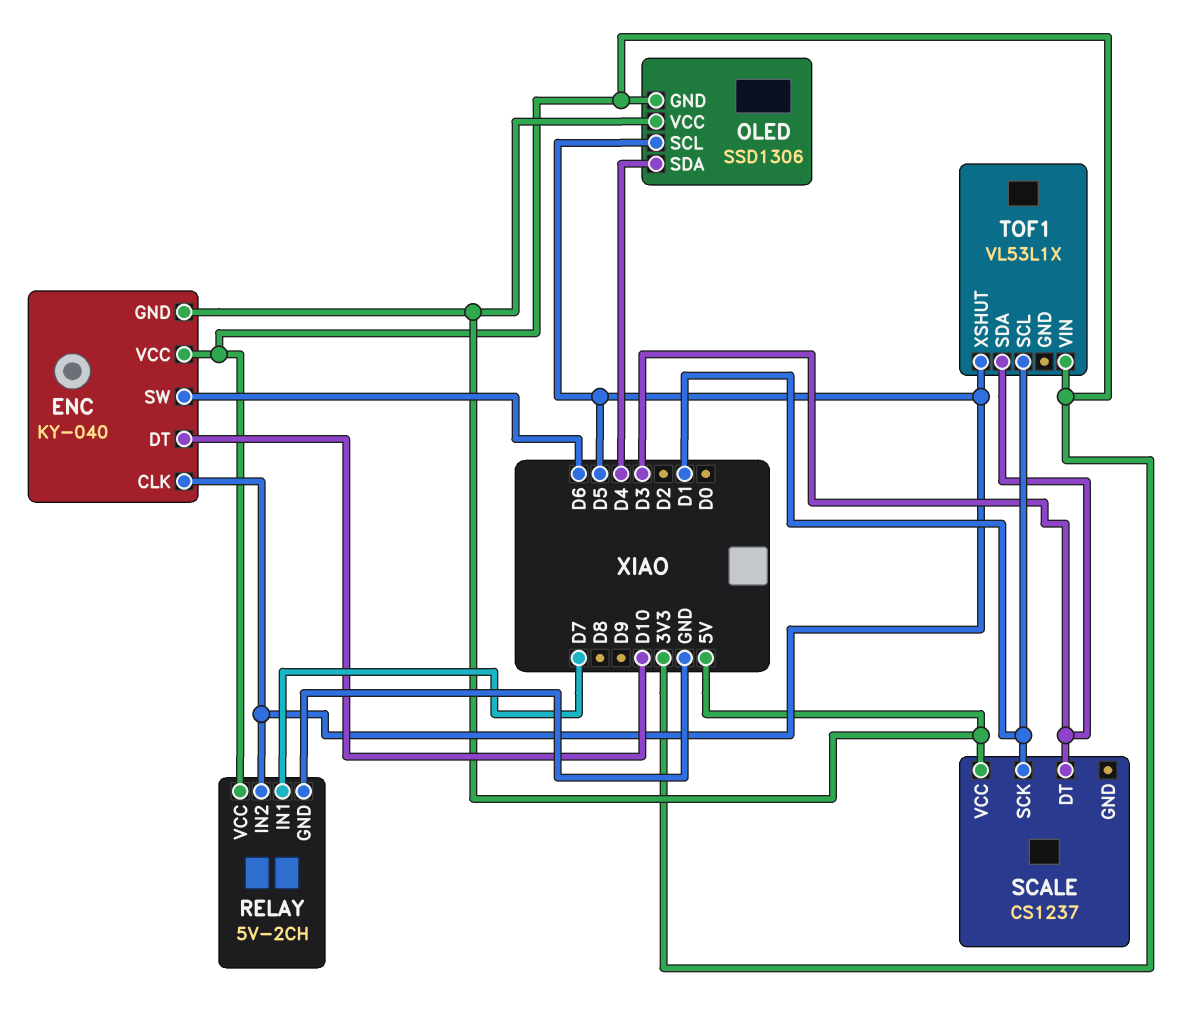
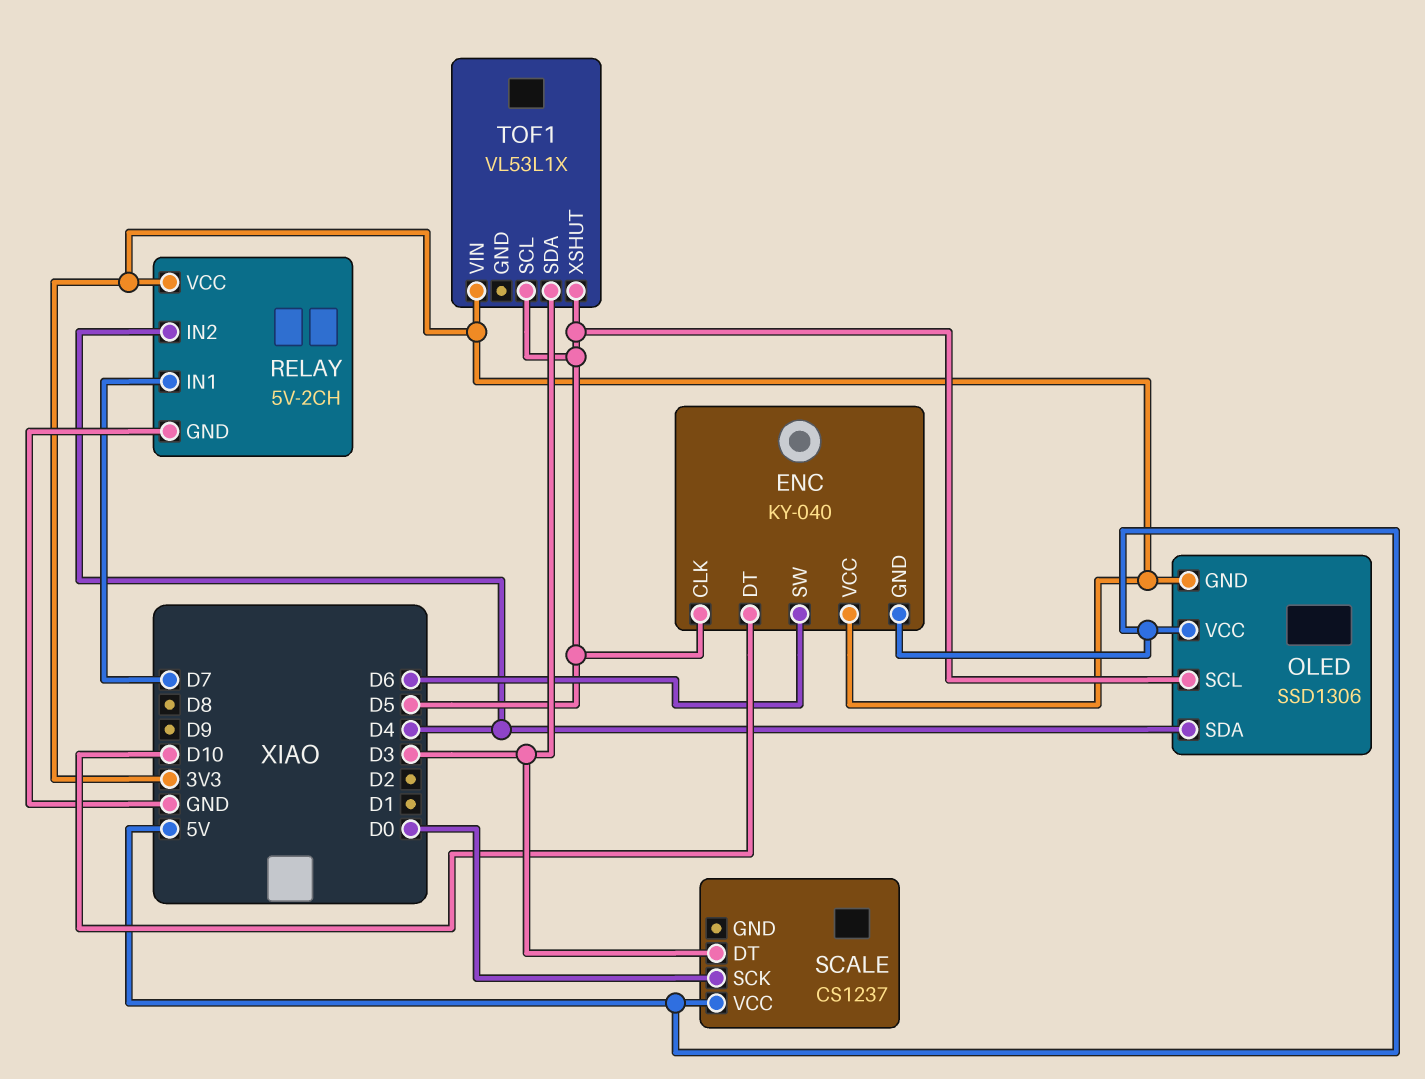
RELAY pin IN2: D5 -> D4
SCALE pin SCK: D1 -> D0
TOF1 pin SCL: D1 -> D5

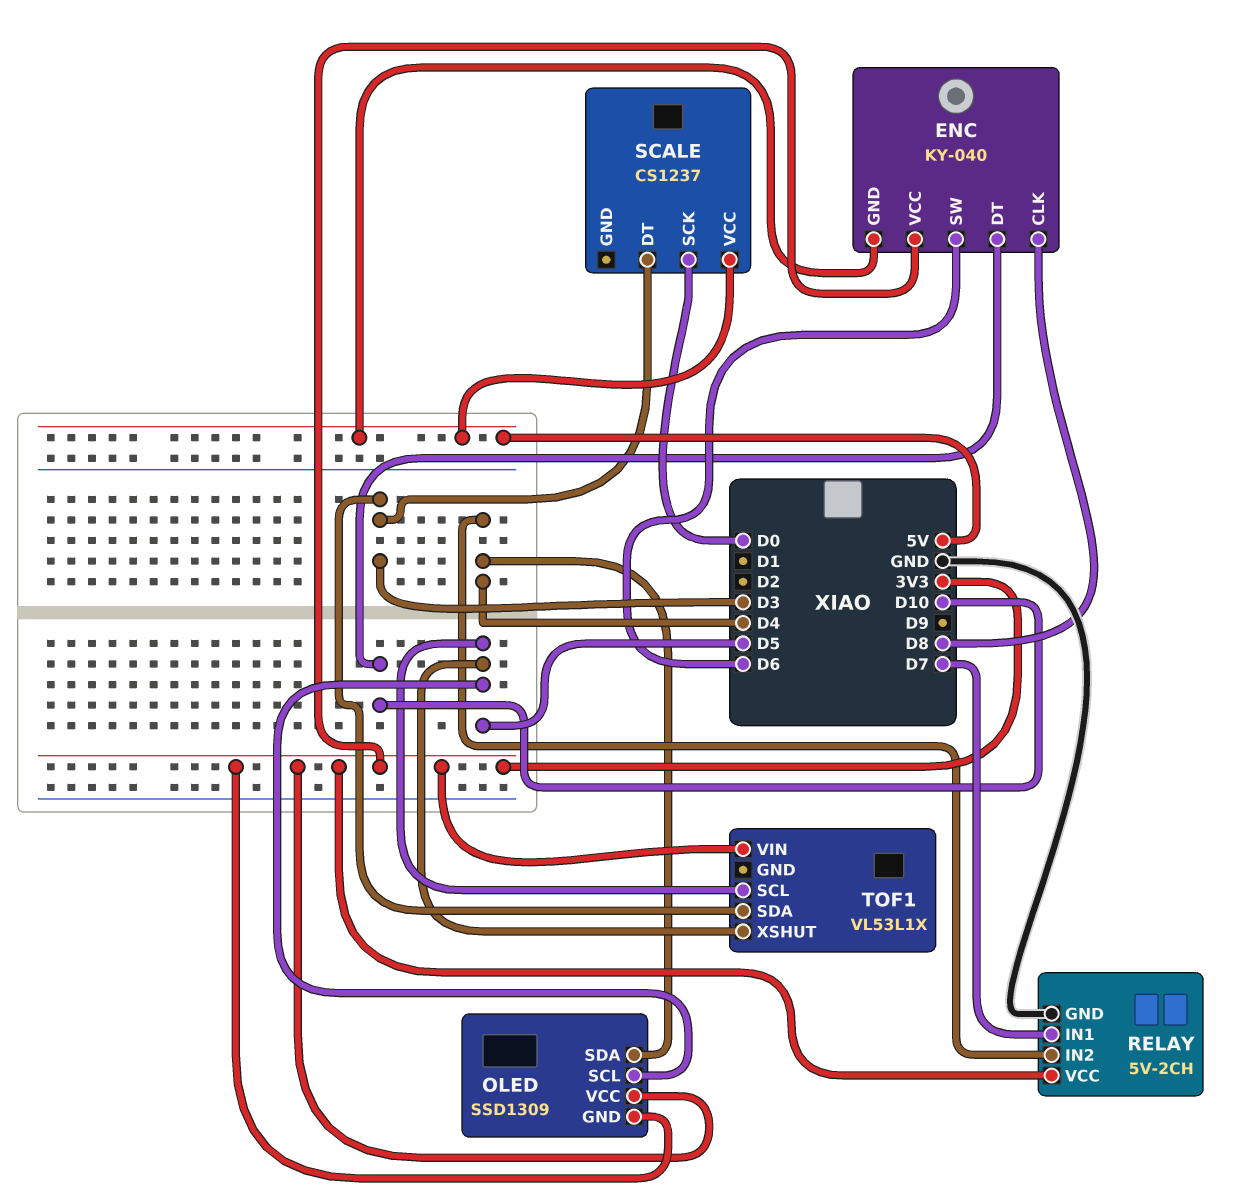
ENC pin CLK: D5 -> D8
OLED: SSD1306 -> SSD1309
OLED pin VCC: 5V -> 3V3

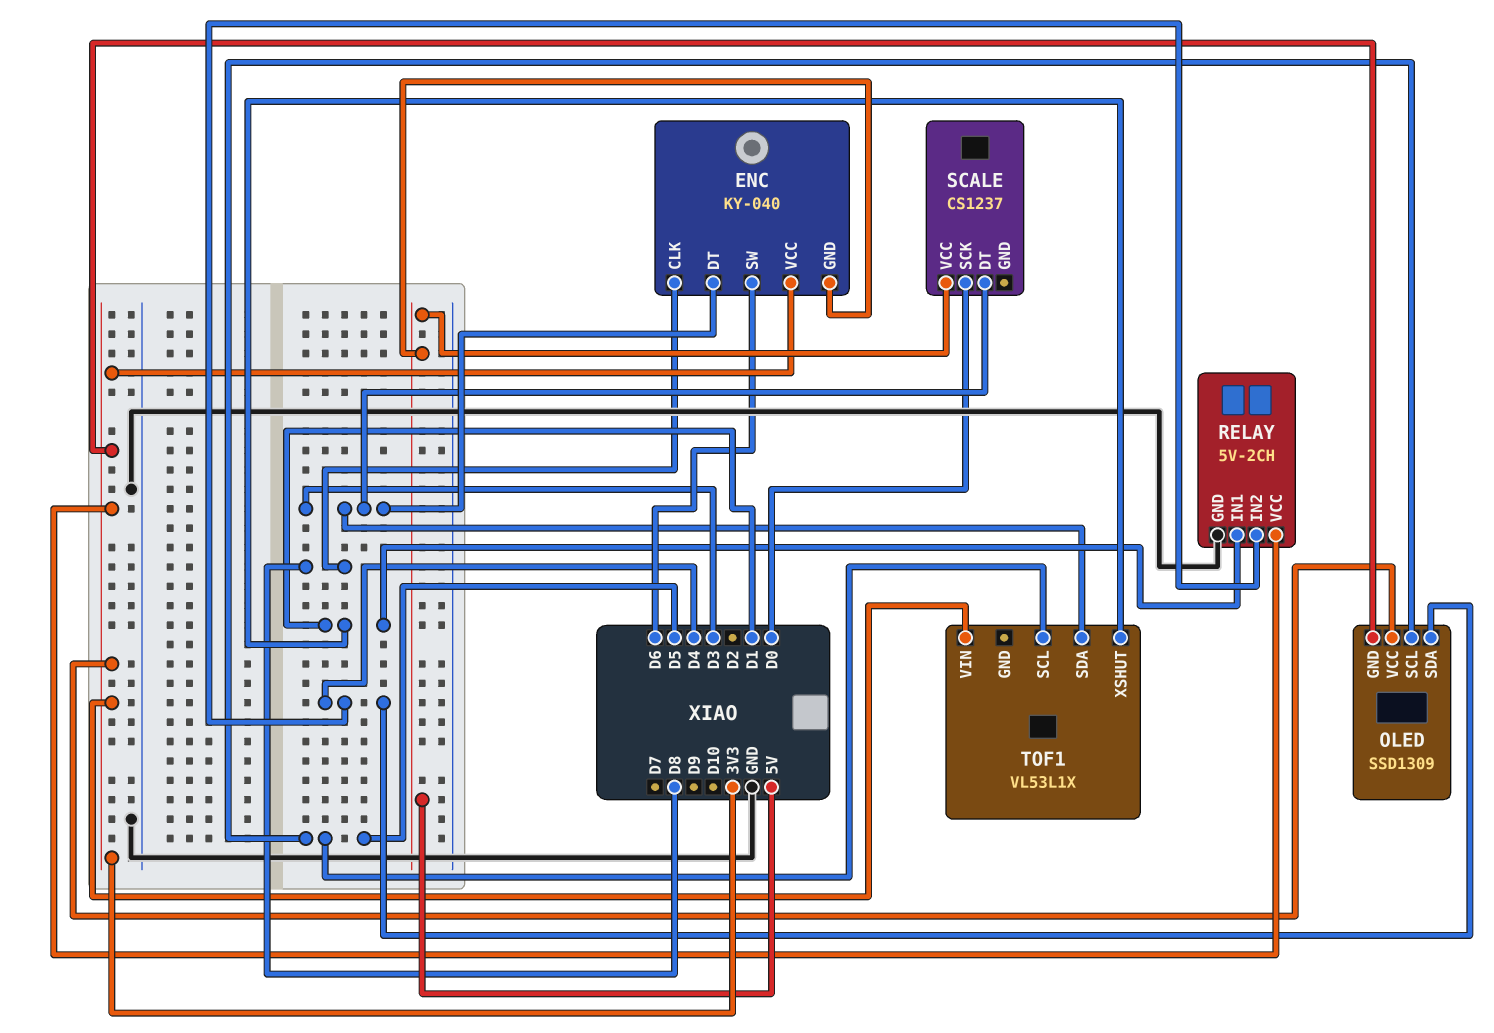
ENC pin DT: D10 -> D3
RELAY pin IN1: D7 -> D1
TOF1 pin XSHUT: D5 -> D1

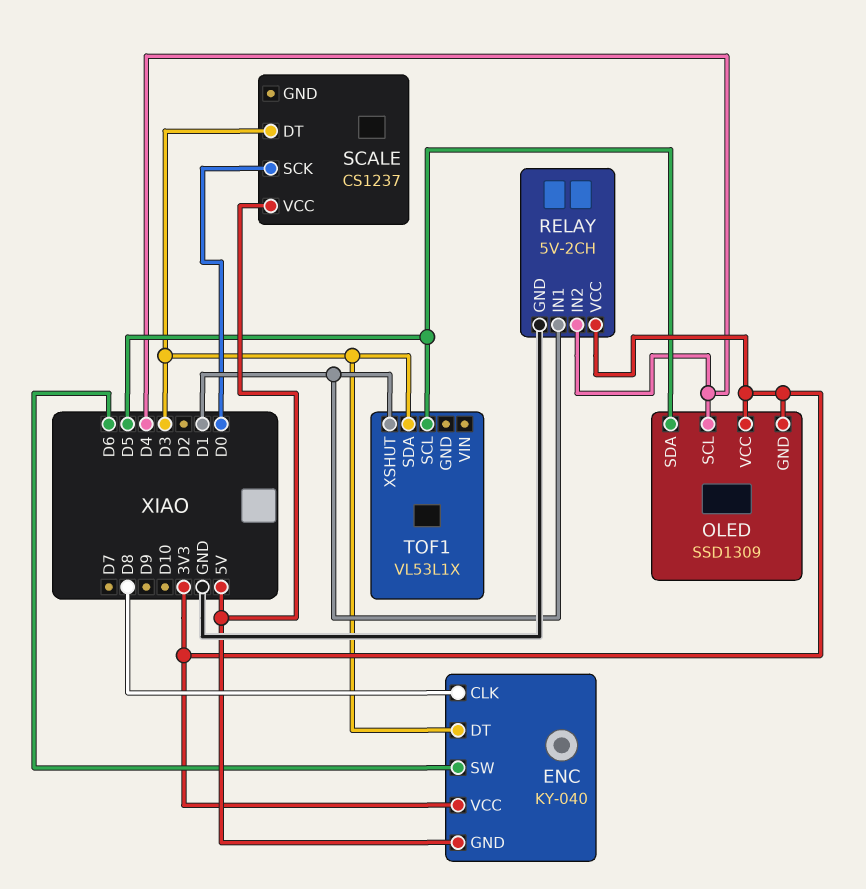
OLED pin SCL: D5 -> D4
OLED pin SDA: D4 -> D5
TOF1 pin VIN: 3V3 -> none

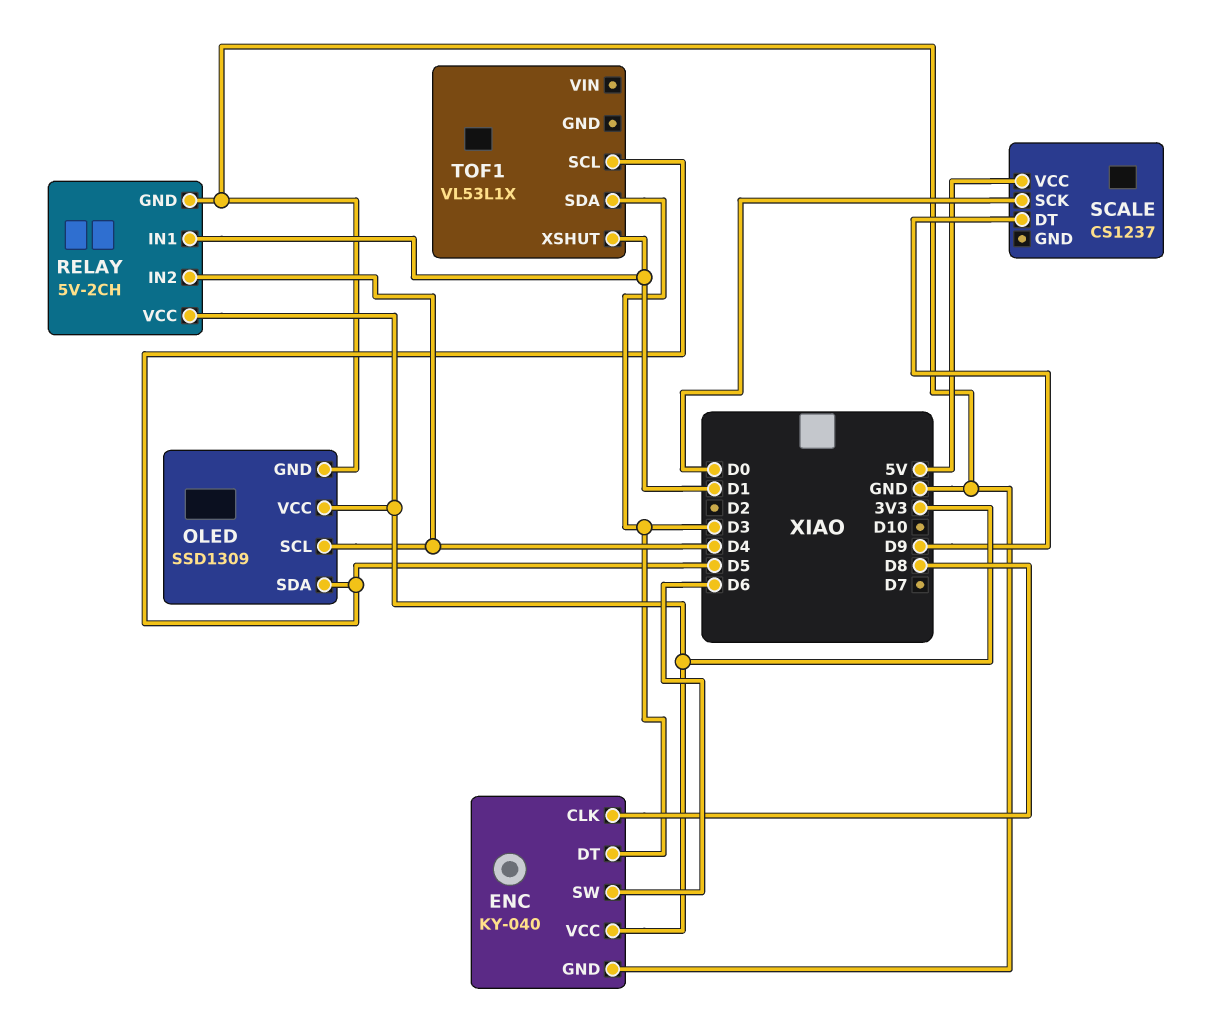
ENC pin GND: 5V -> GND
OLED pin GND: 3V3 -> GND
SCALE pin DT: D3 -> D9

